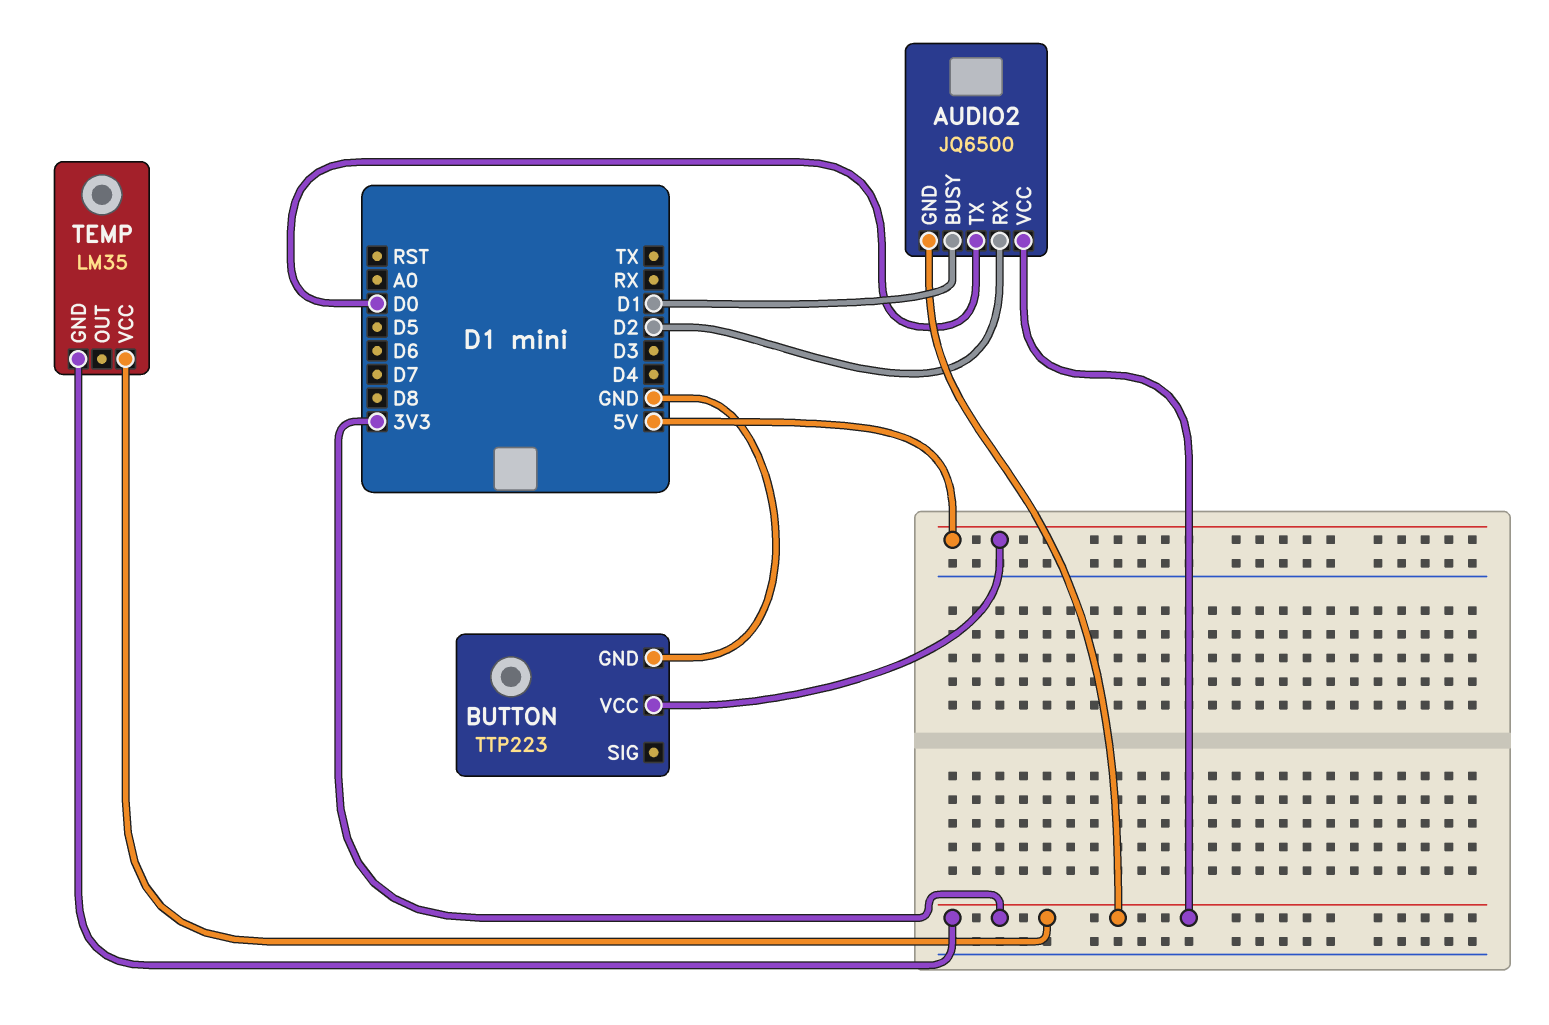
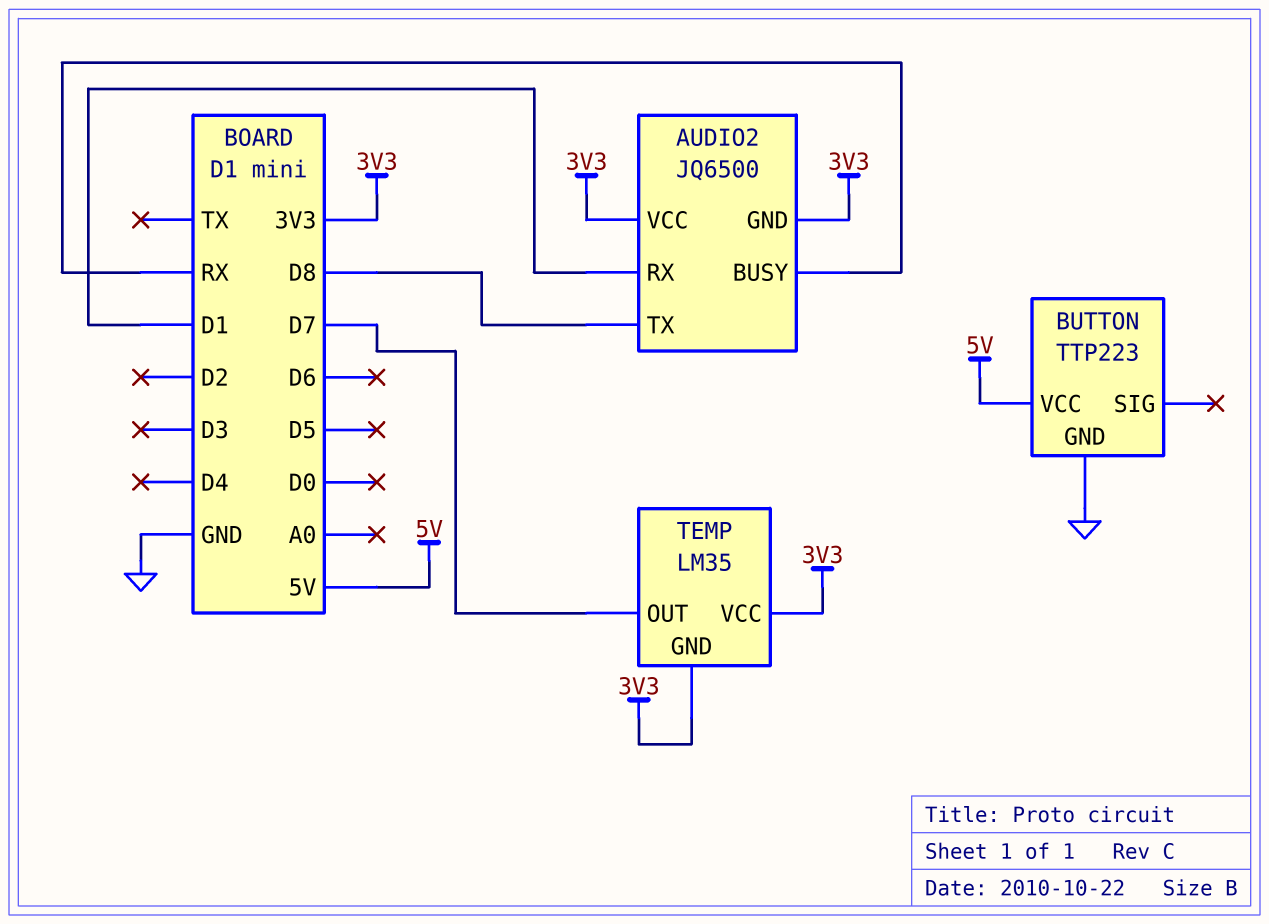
AUDIO2 pin BUSY: D1 -> RX
AUDIO2 pin RX: D2 -> D1
AUDIO2 pin TX: D0 -> D8
TEMP pin OUT: none -> D7

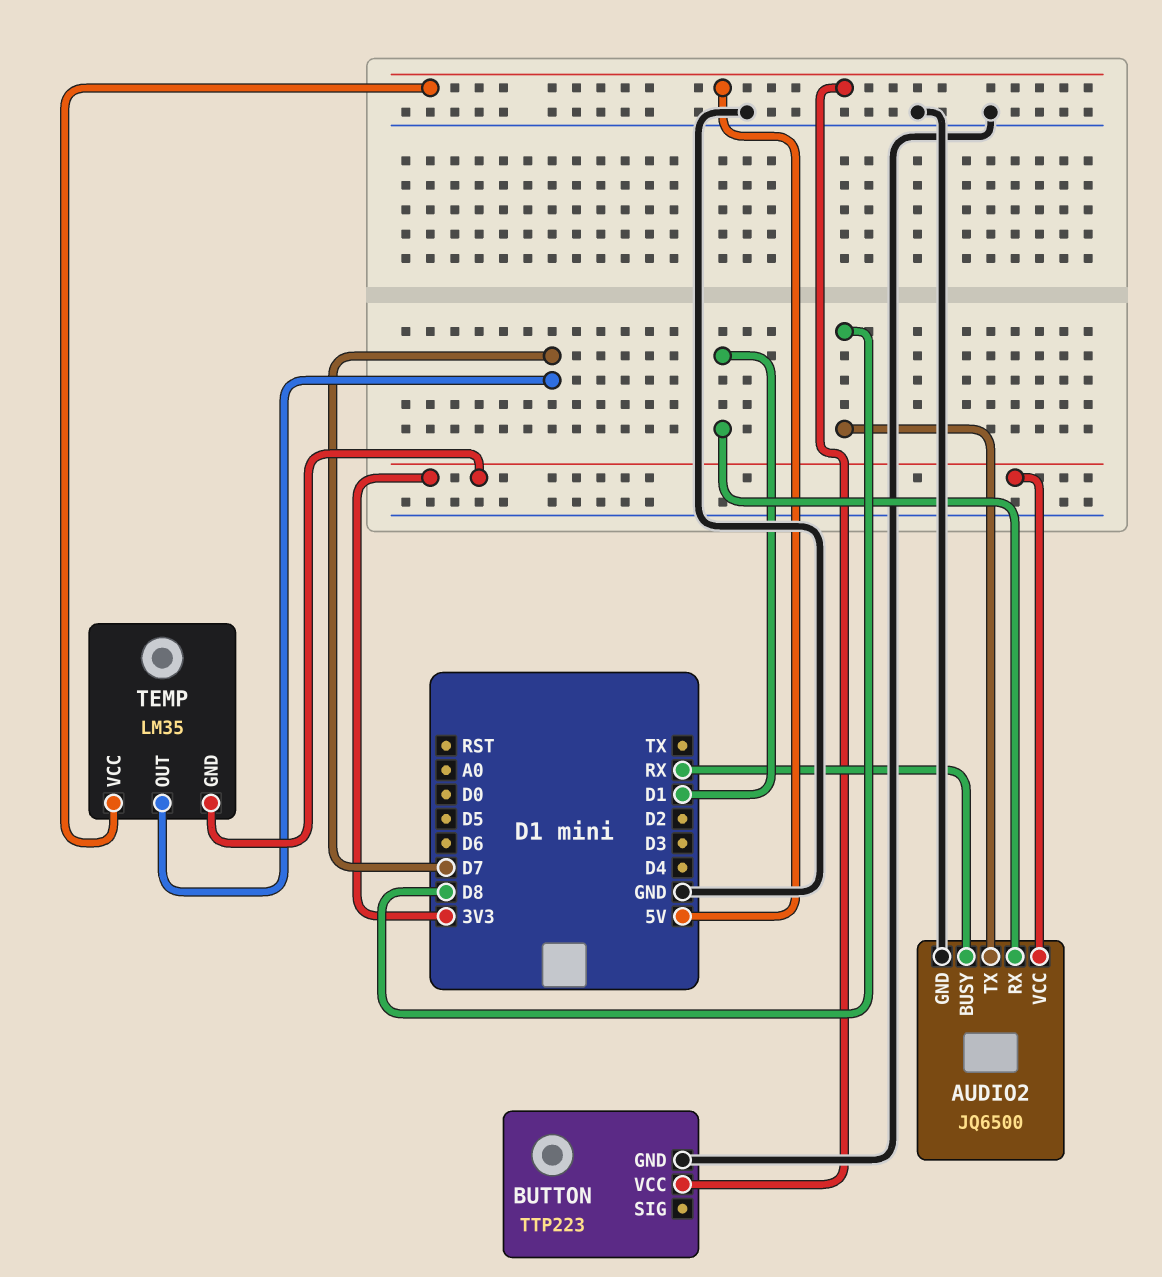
AUDIO2 pin GND: 3V3 -> GND
TEMP pin VCC: 3V3 -> 5V

